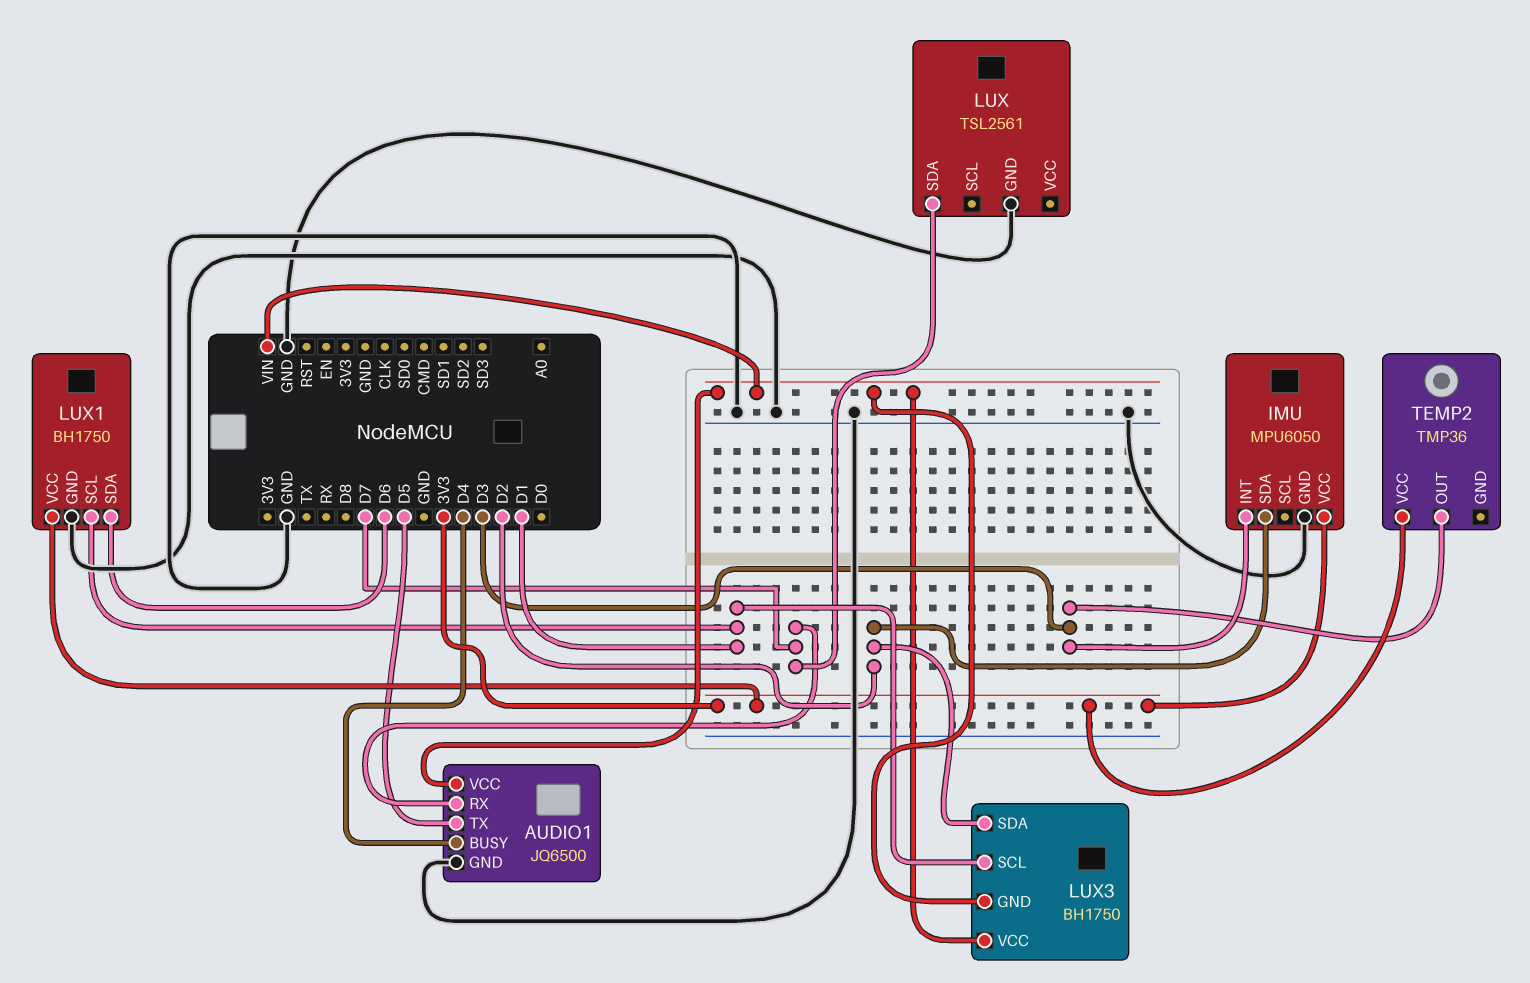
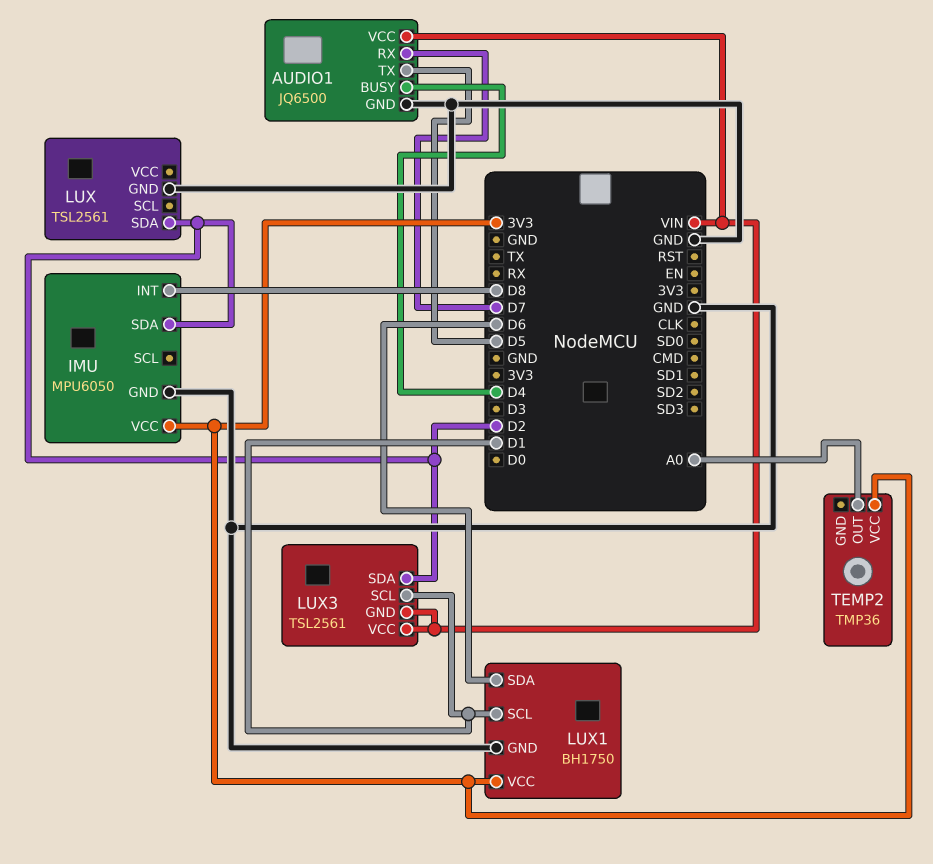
IMU pin INT: D3 -> D8
LUX pin SDA: D7 -> D2
LUX3: BH1750 -> TSL2561
TEMP2 pin OUT: D3 -> A0

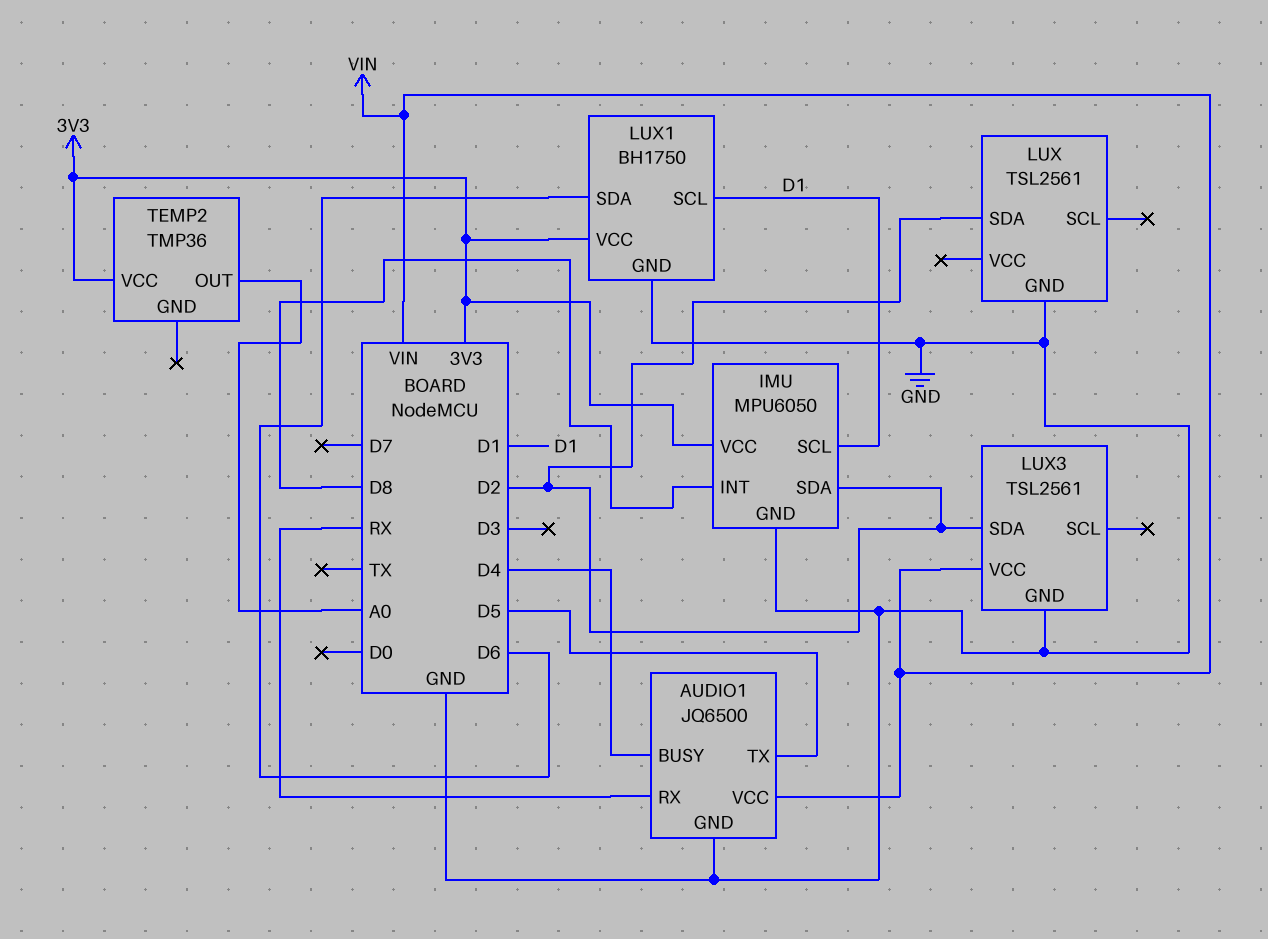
AUDIO1 pin RX: D7 -> RX
IMU pin SCL: none -> D1
LUX3 pin GND: VIN -> GND
LUX3 pin SCL: D1 -> none

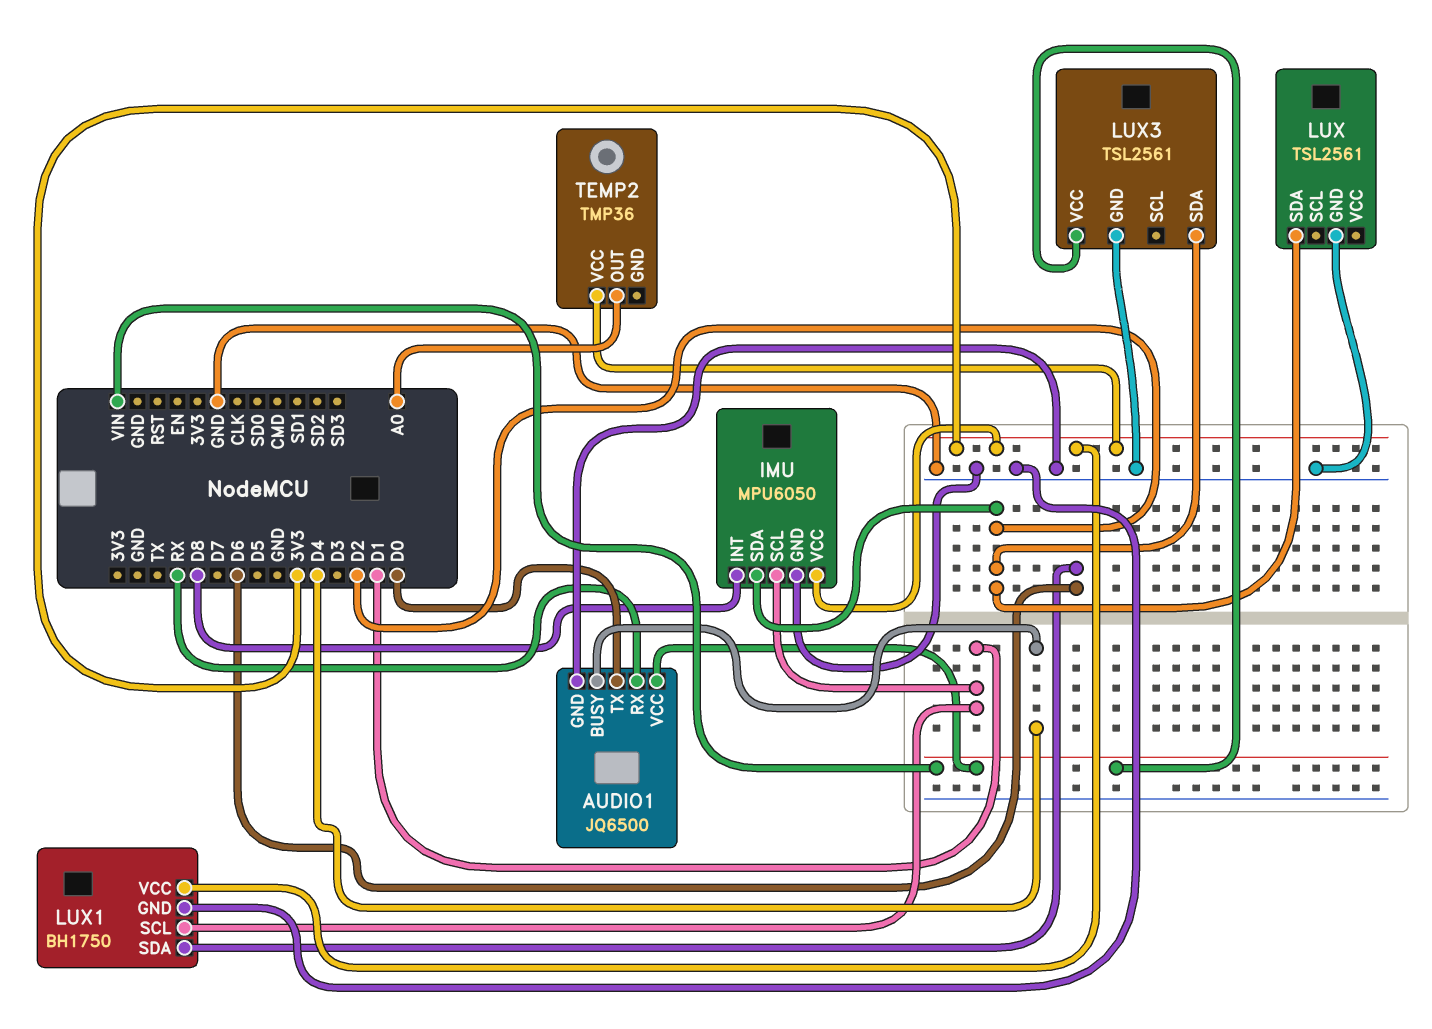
AUDIO1 pin TX: D5 -> D0

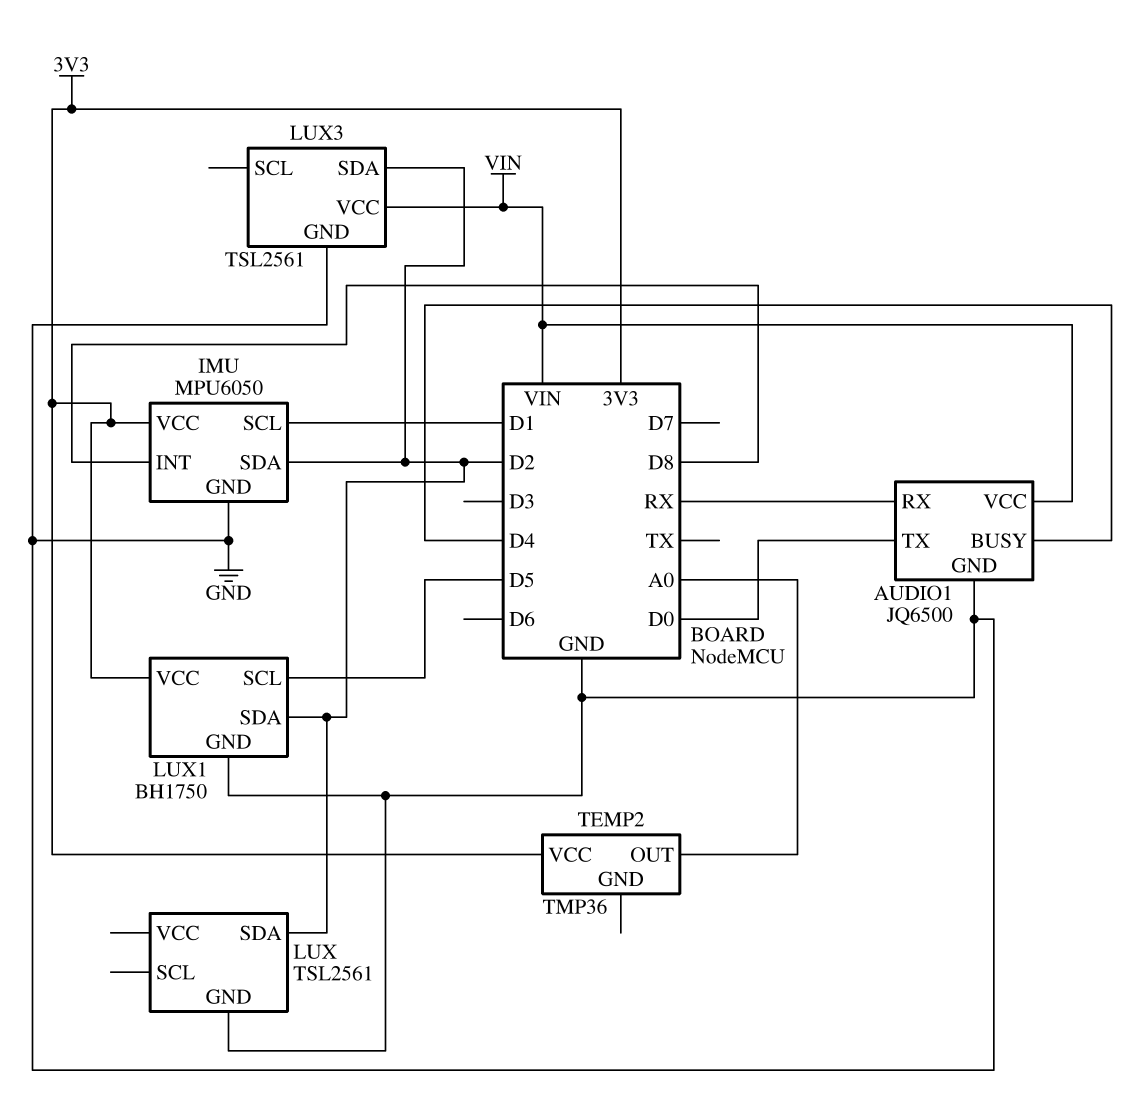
LUX1 pin SCL: D1 -> D5
LUX1 pin SDA: D6 -> D2

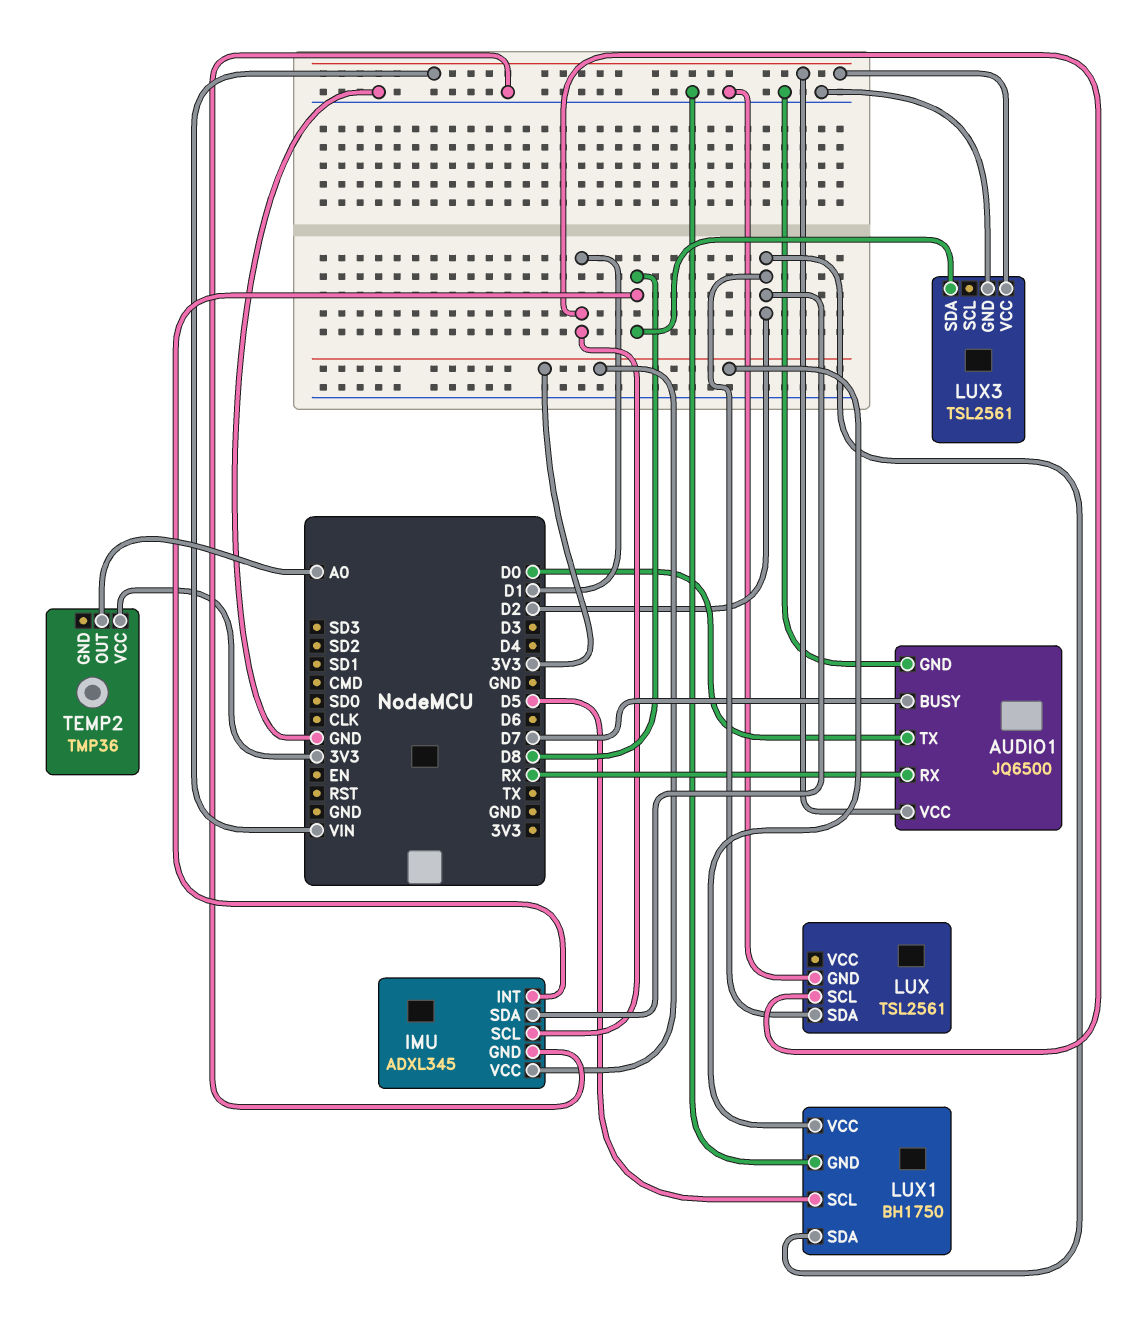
AUDIO1 pin BUSY: D4 -> D7
IMU: MPU6050 -> ADXL345
LUX pin SCL: none -> D1
LUX3 pin SDA: D2 -> D8

